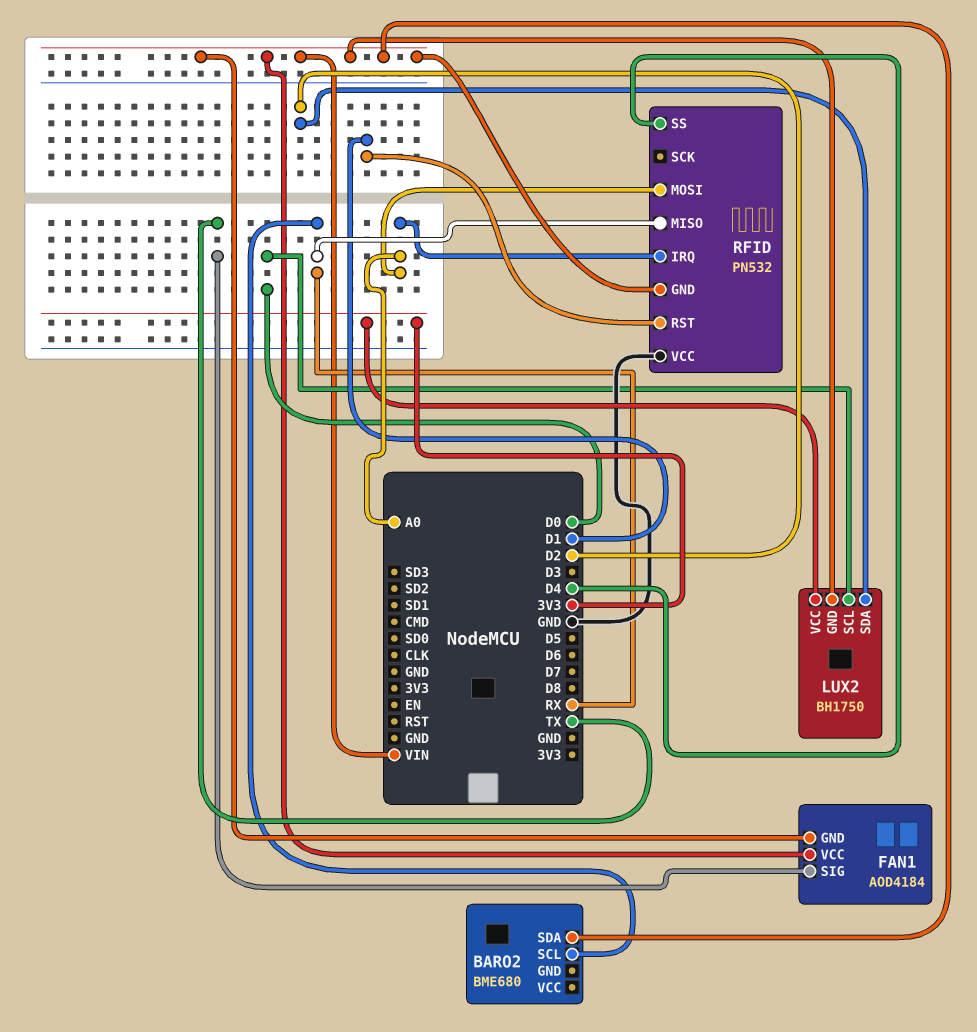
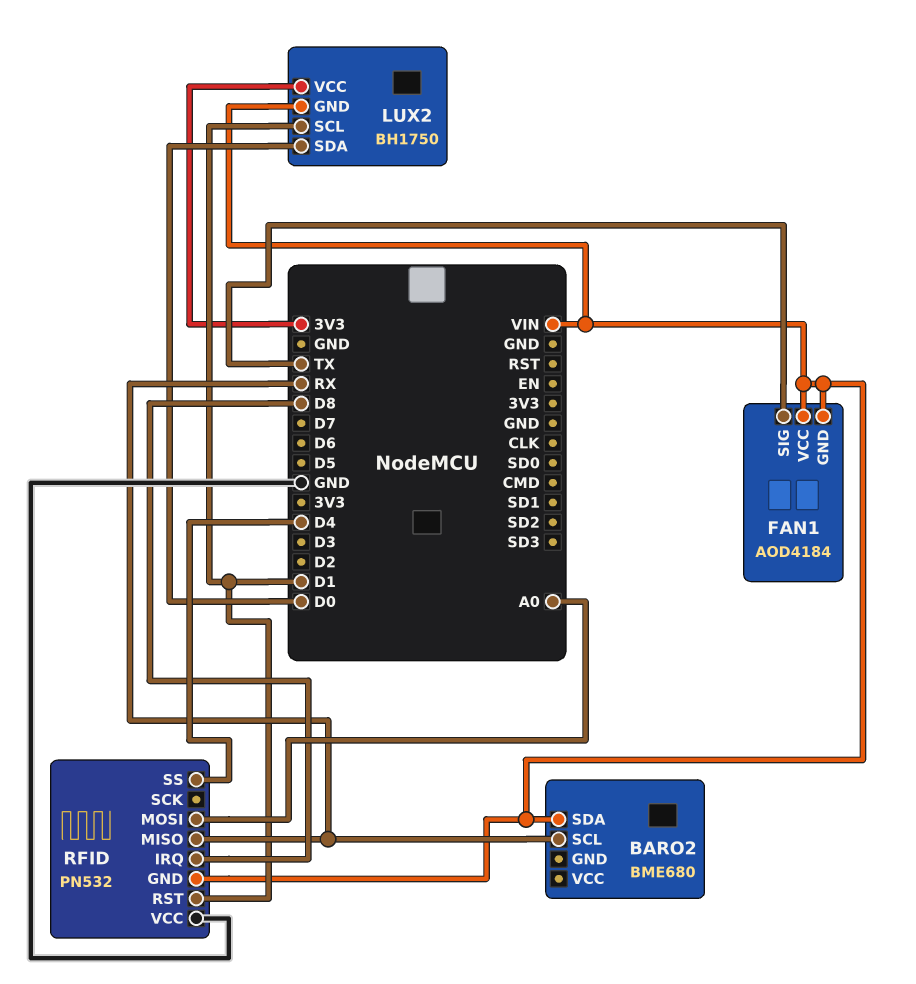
LUX2 pin SCL: D0 -> D1
LUX2 pin SDA: D2 -> D0
RFID pin IRQ: A0 -> D8

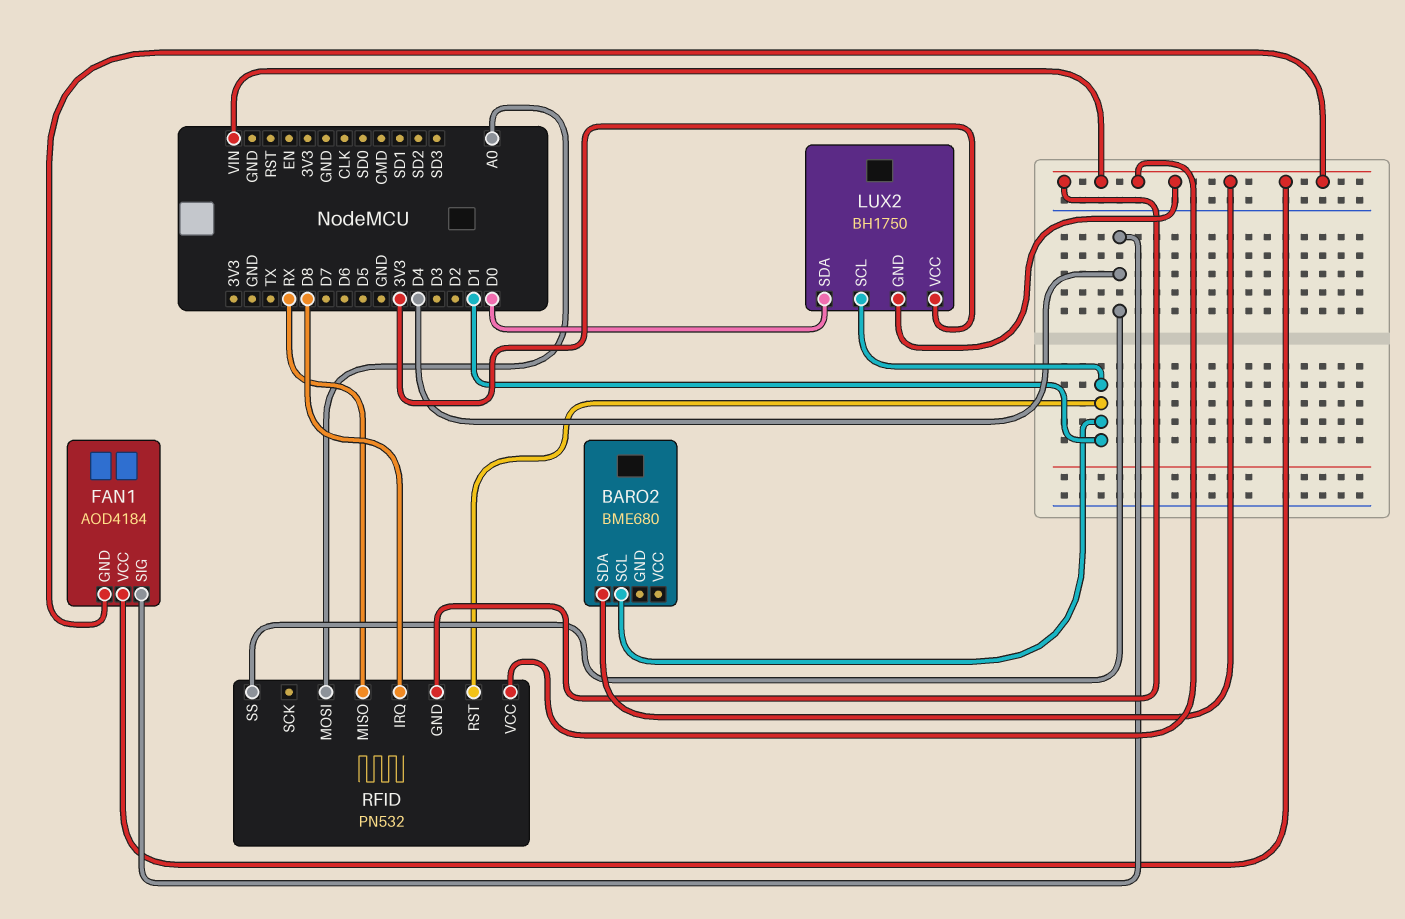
BARO2 pin SCL: RX -> D1
FAN1 pin SIG: TX -> D4
RFID pin VCC: GND -> VIN

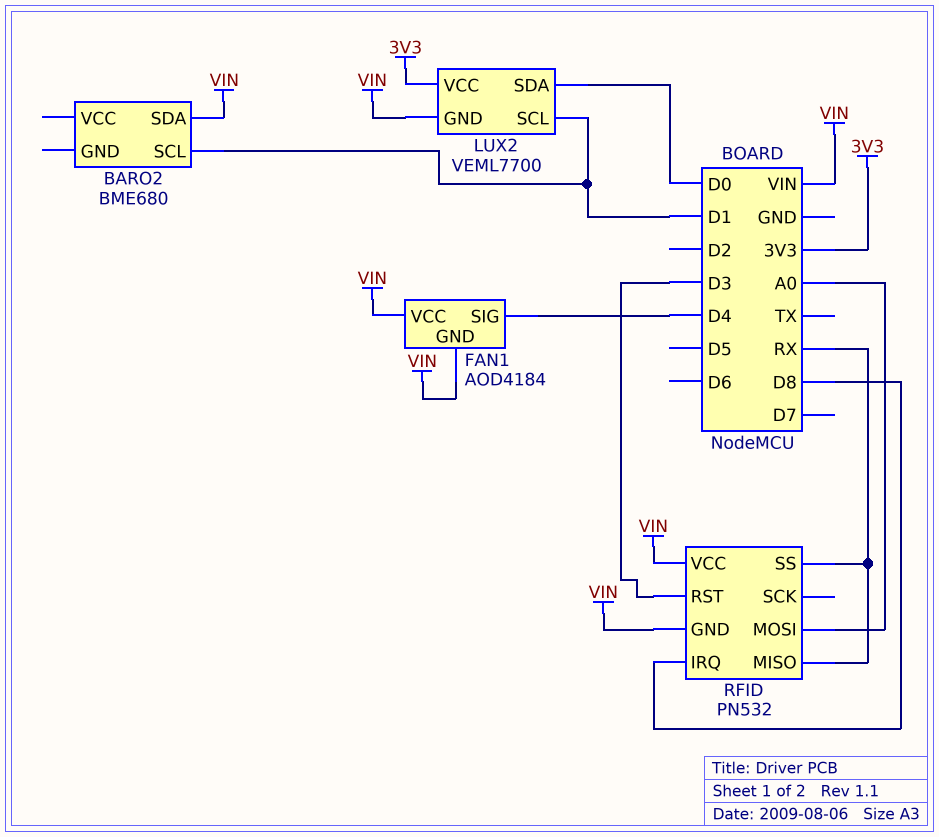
LUX2: BH1750 -> VEML7700
RFID pin RST: D1 -> D3
RFID pin SS: D4 -> RX

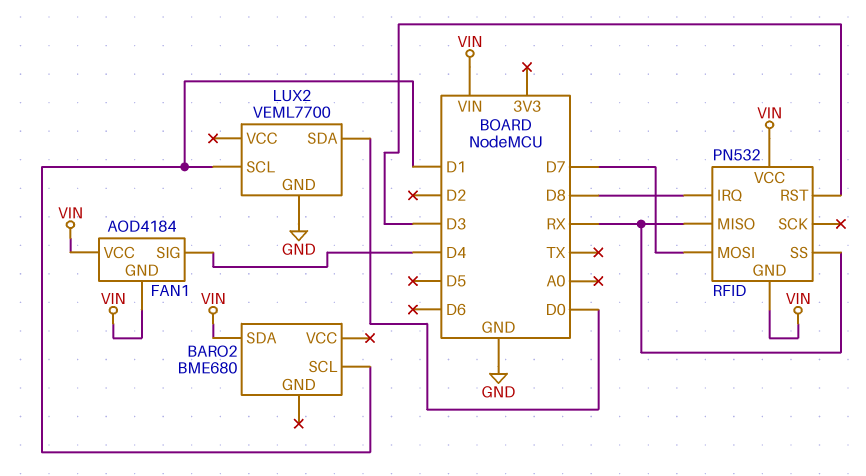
LUX2 pin GND: VIN -> GND
LUX2 pin VCC: 3V3 -> none
RFID pin MOSI: A0 -> D7

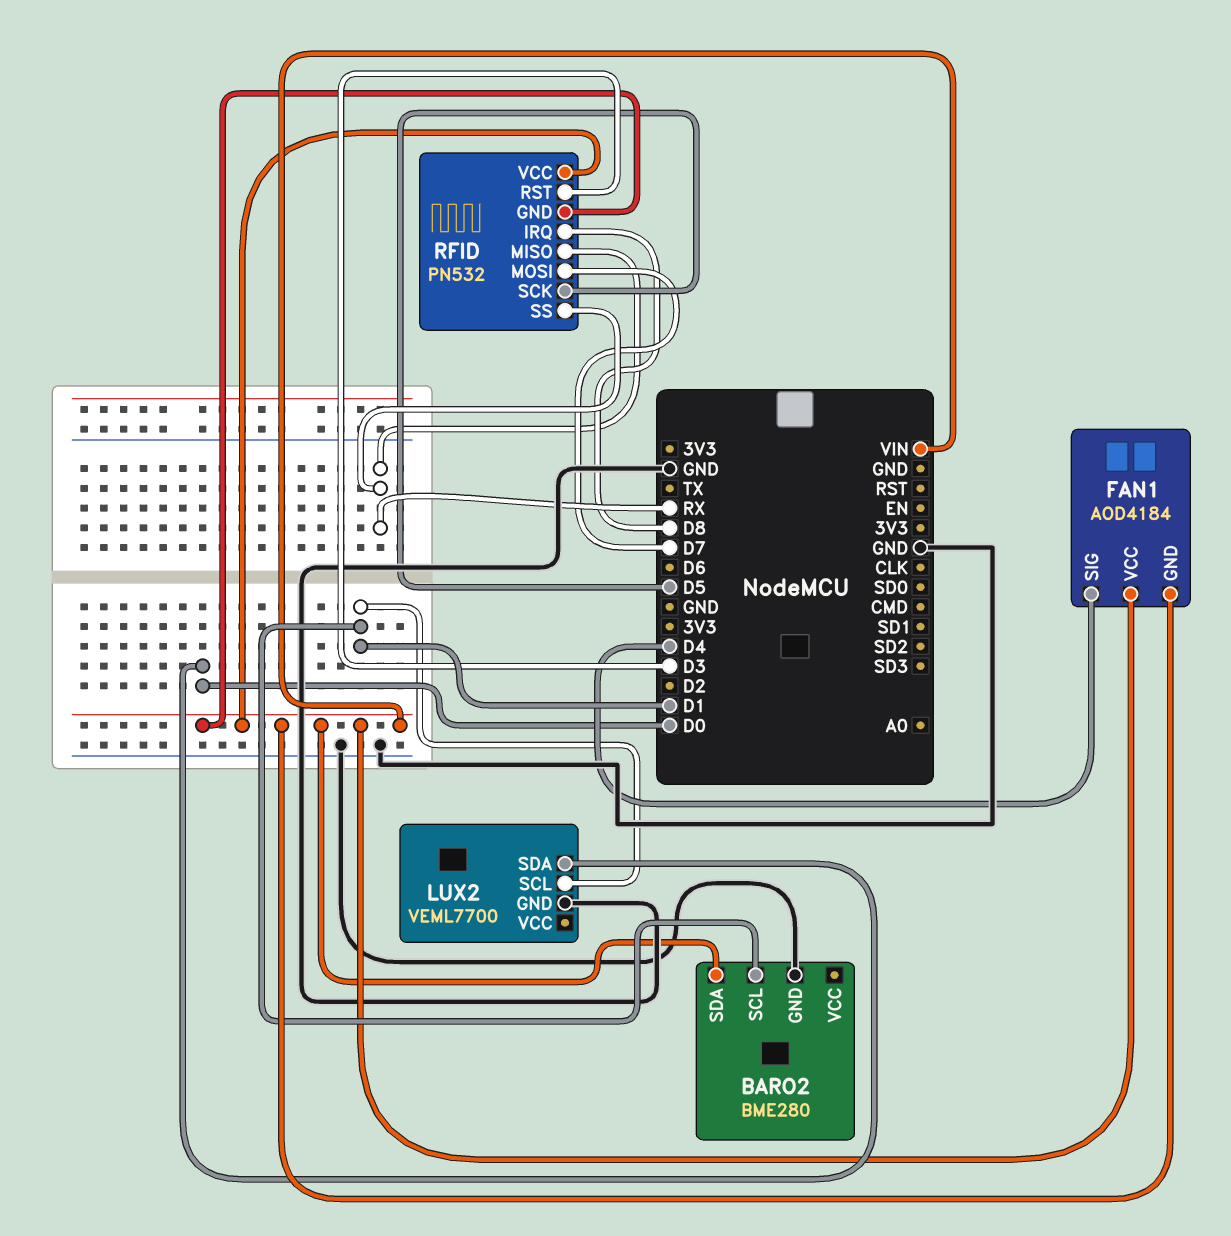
BARO2: BME680 -> BME280
BARO2 pin GND: none -> GND
RFID pin SCK: none -> D5

